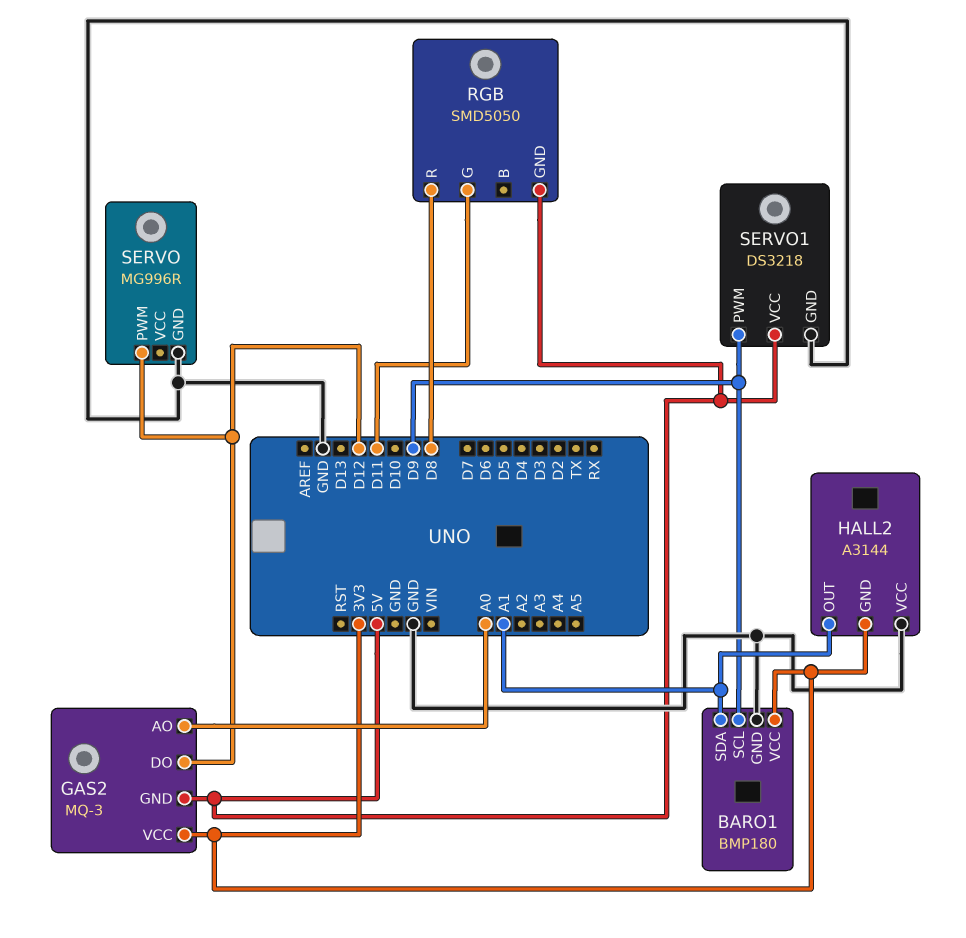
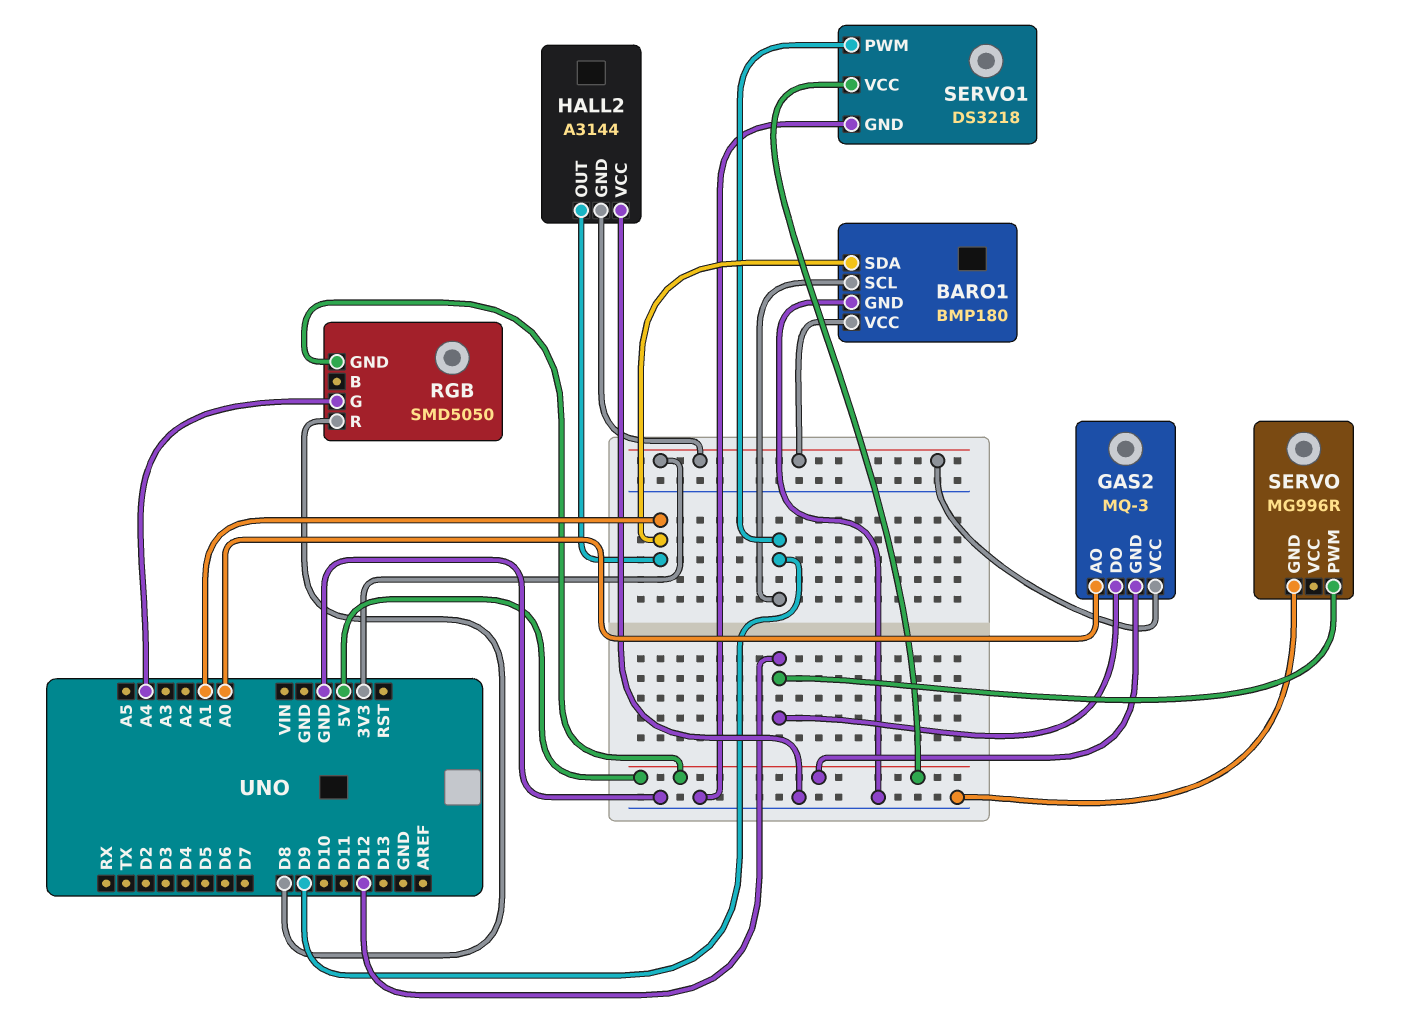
RGB pin G: D11 -> A4

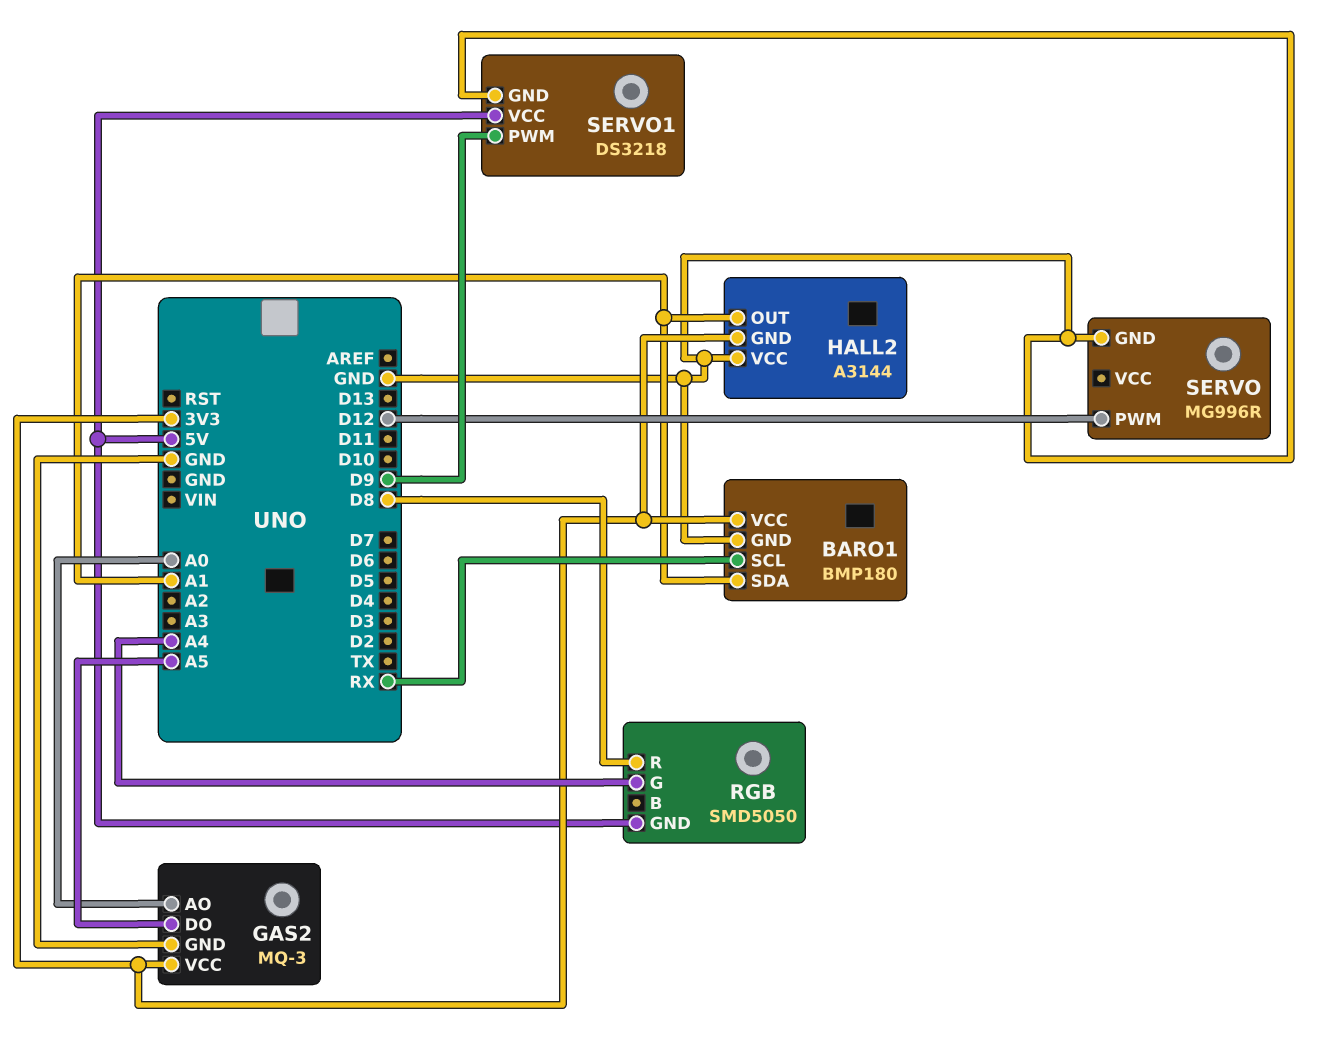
BARO1 pin SCL: D9 -> RX
GAS2 pin DO: D12 -> A5
GAS2 pin GND: 5V -> GND

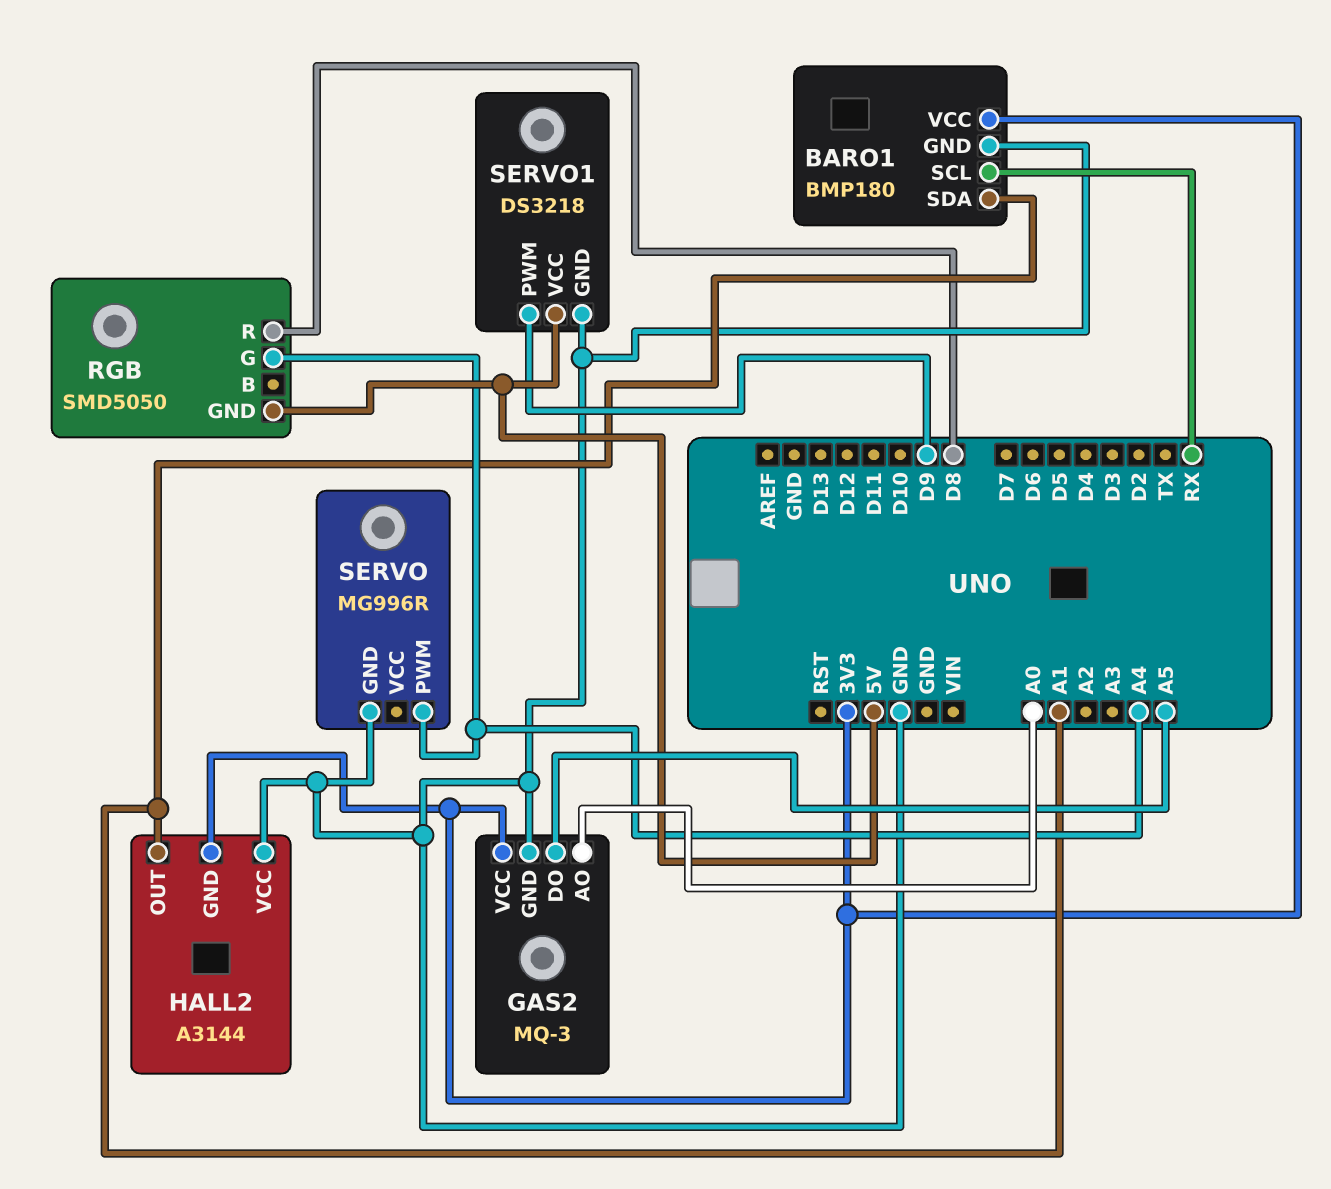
SERVO pin PWM: D12 -> A4

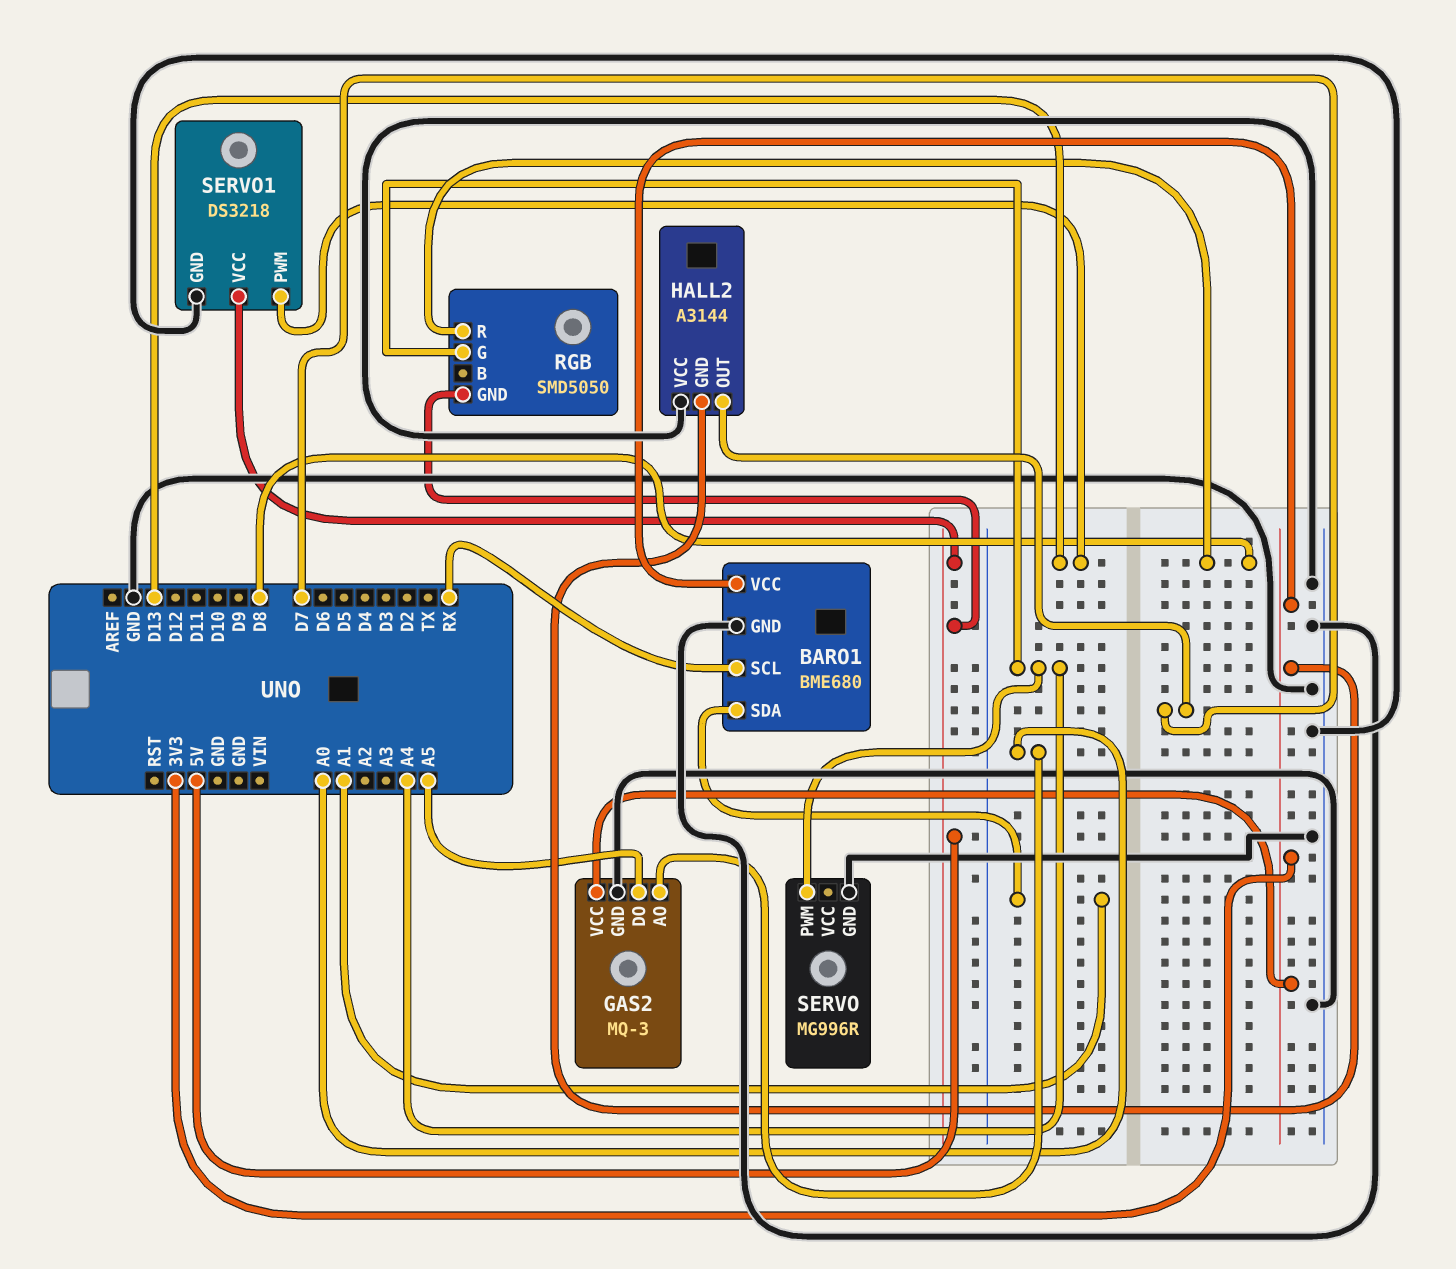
BARO1: BMP180 -> BME680
HALL2 pin OUT: A1 -> D7
SERVO1 pin PWM: D9 -> D13

